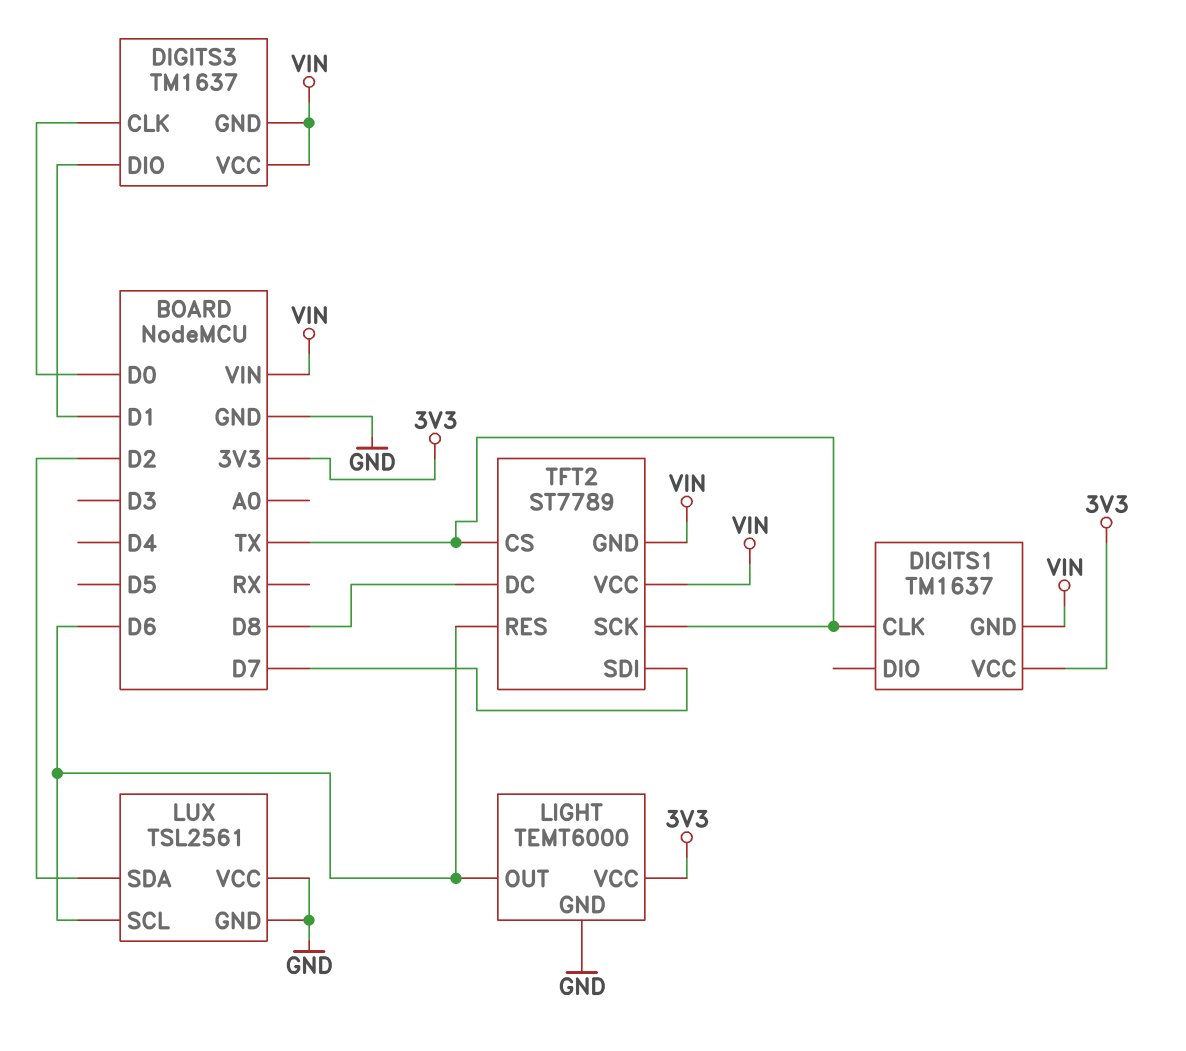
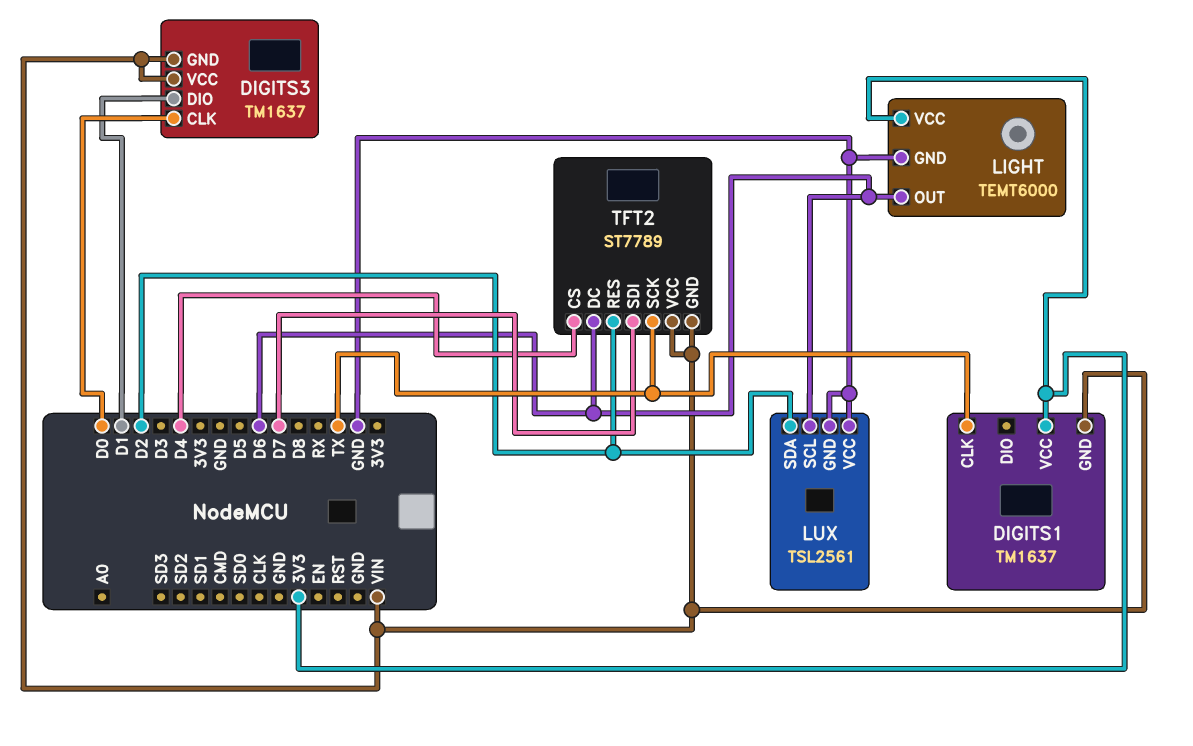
TFT2 pin CS: TX -> D4
TFT2 pin DC: D8 -> D6
TFT2 pin RES: D6 -> D2

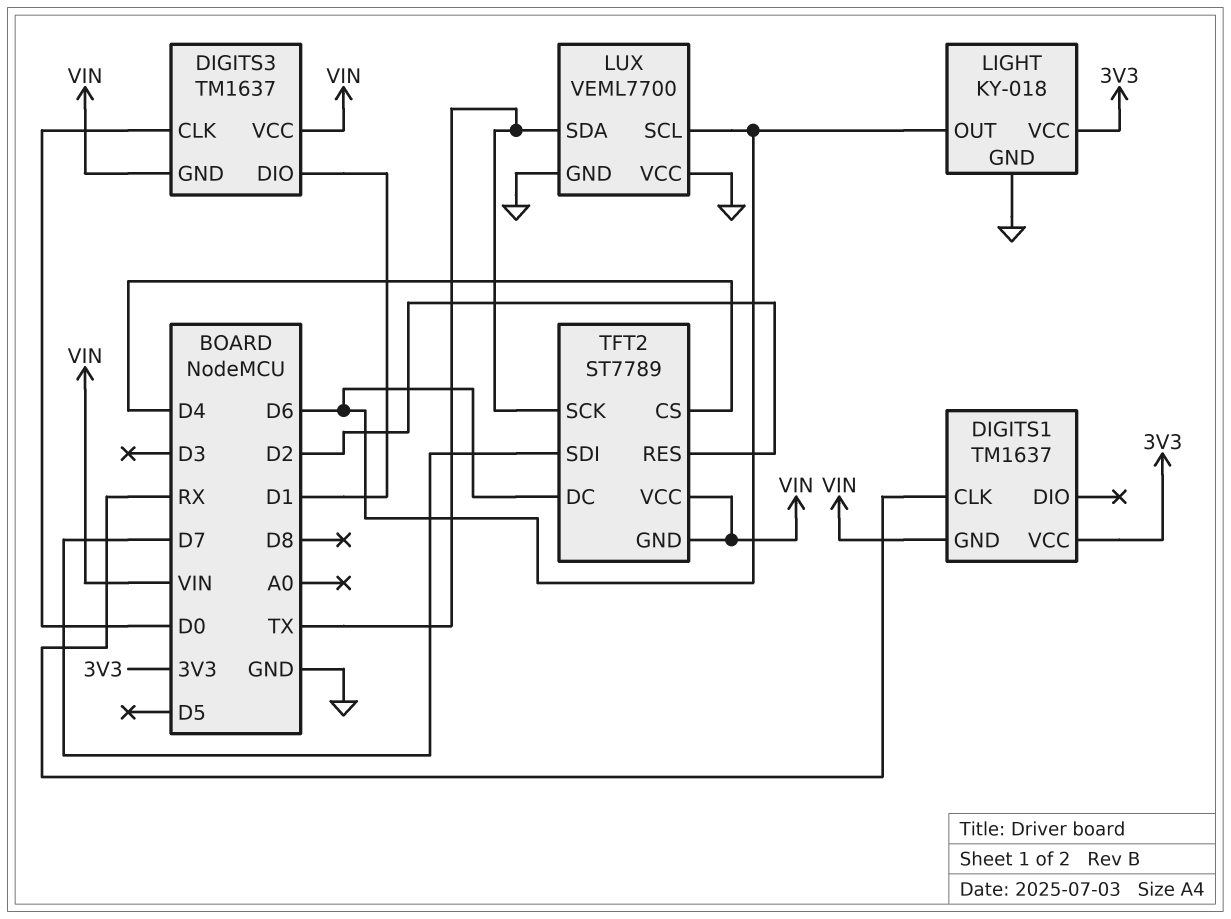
DIGITS1 pin CLK: TX -> RX
LIGHT: TEMT6000 -> KY-018
LUX: TSL2561 -> VEML7700
LUX pin SDA: D2 -> TX

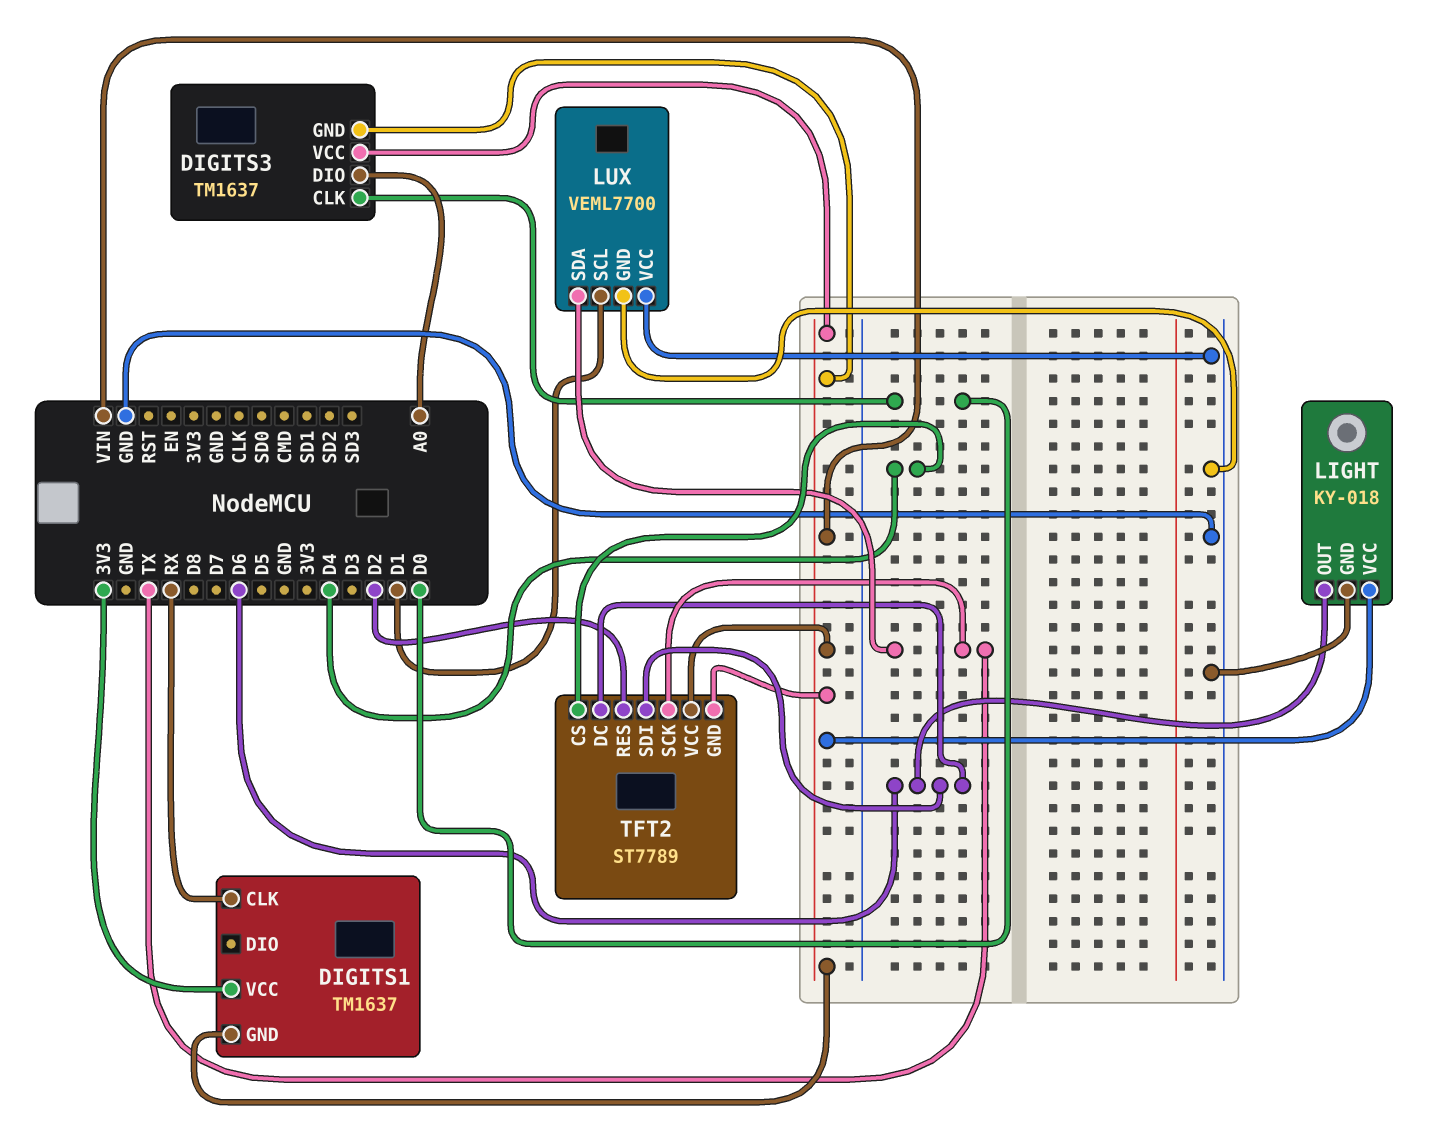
DIGITS3 pin DIO: D1 -> A0
LIGHT pin VCC: 3V3 -> VIN
LUX pin SCL: D6 -> D1
TFT2 pin SDI: D7 -> D6

